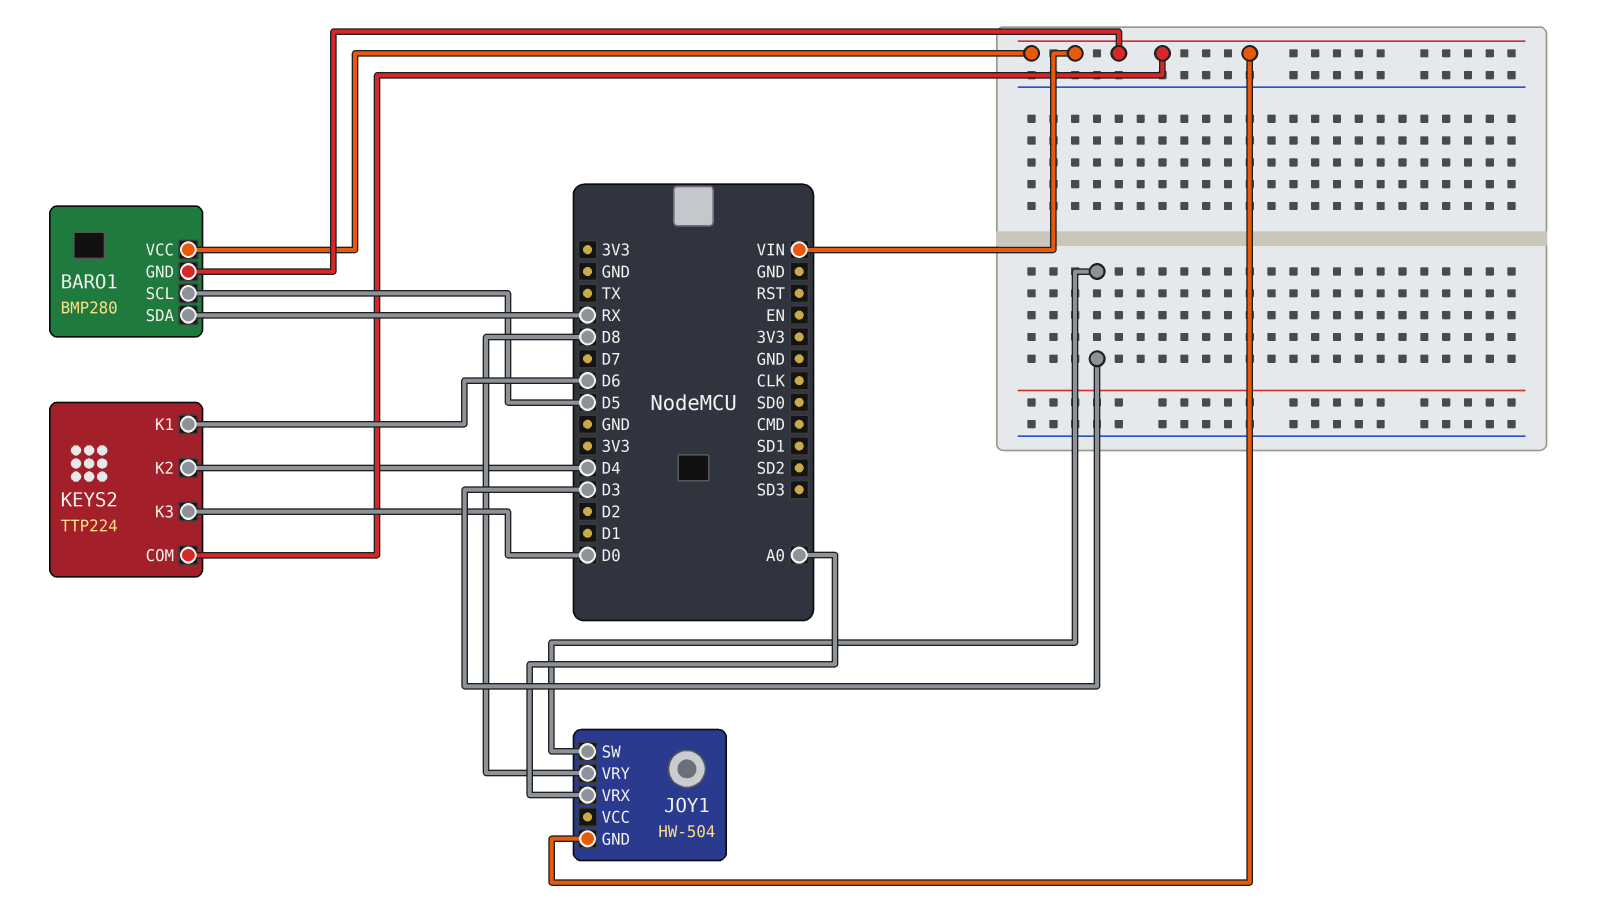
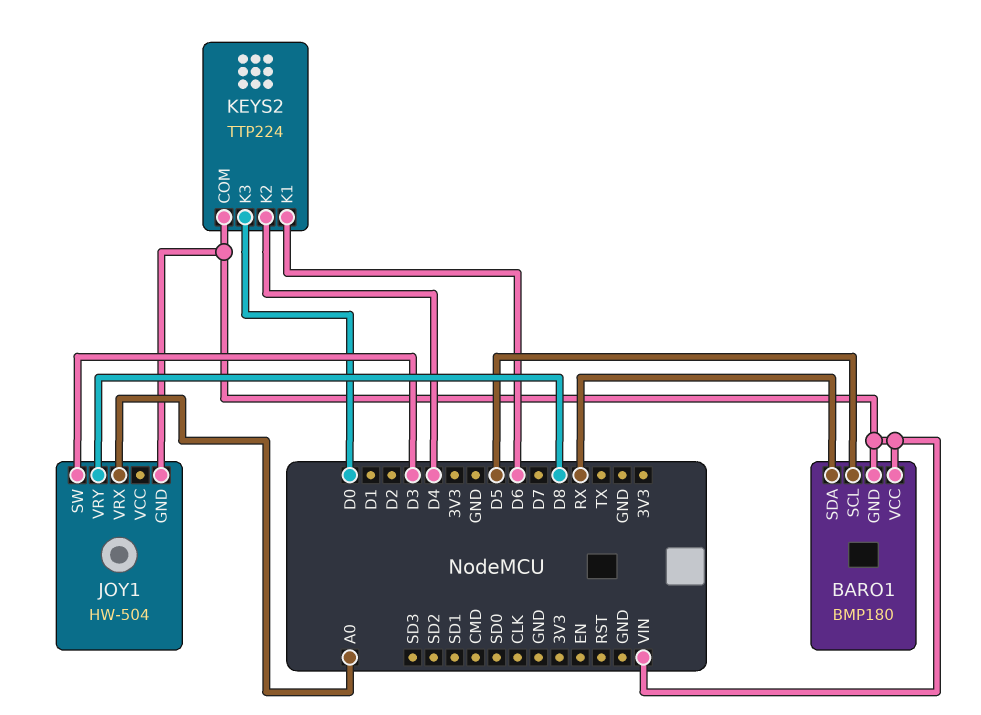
BARO1: BMP280 -> BMP180

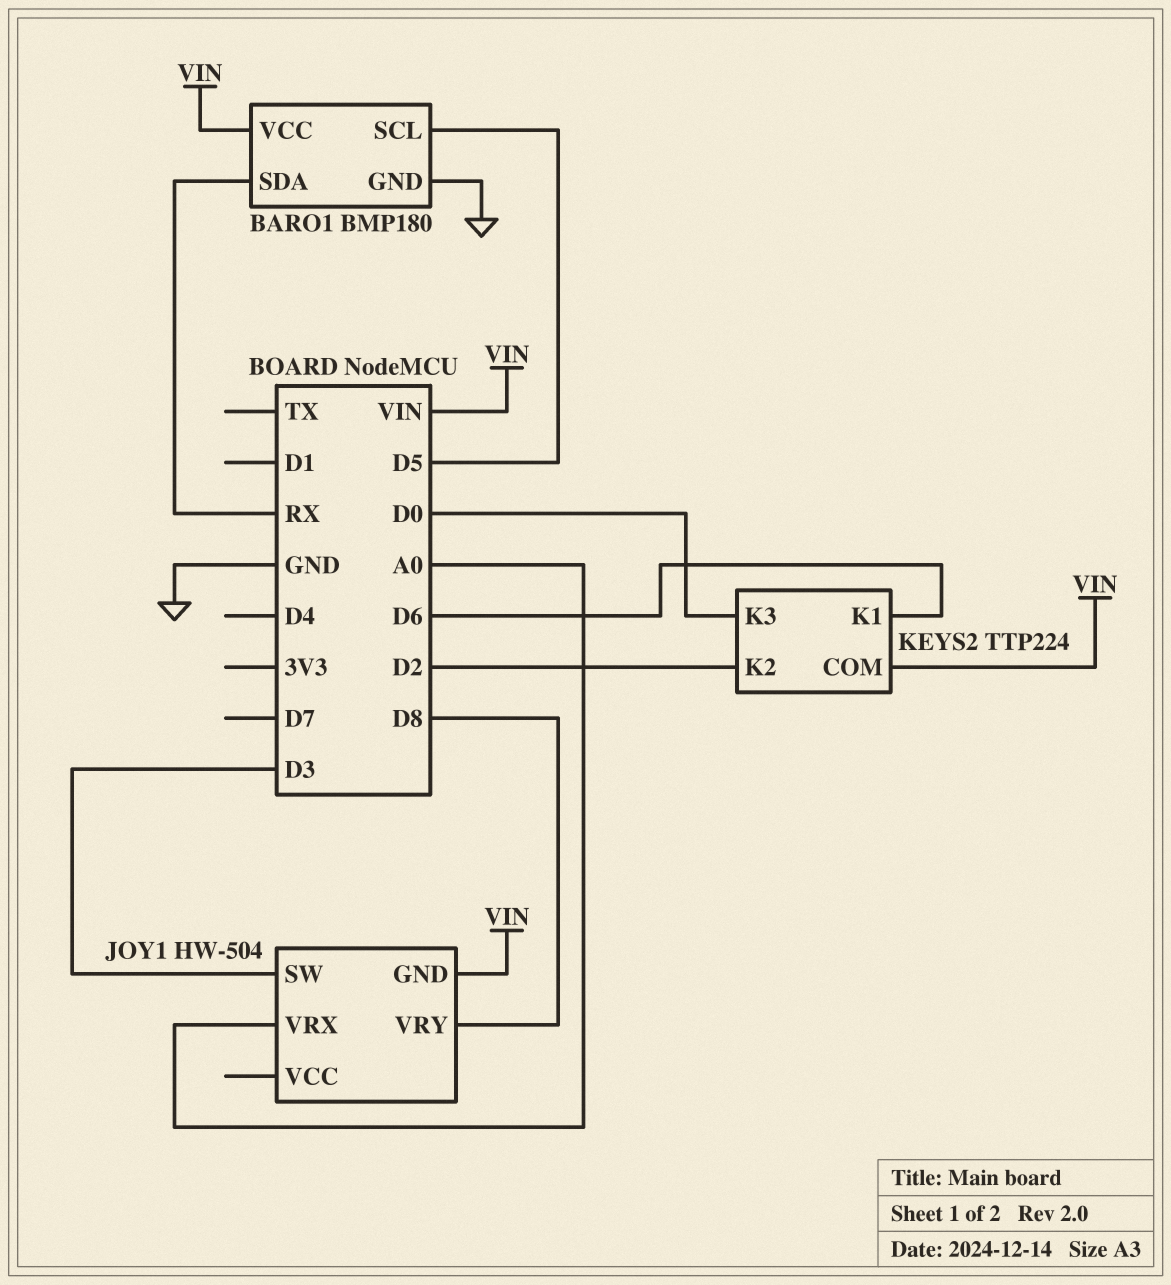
BARO1 pin GND: VIN -> GND
KEYS2 pin K2: D4 -> D2

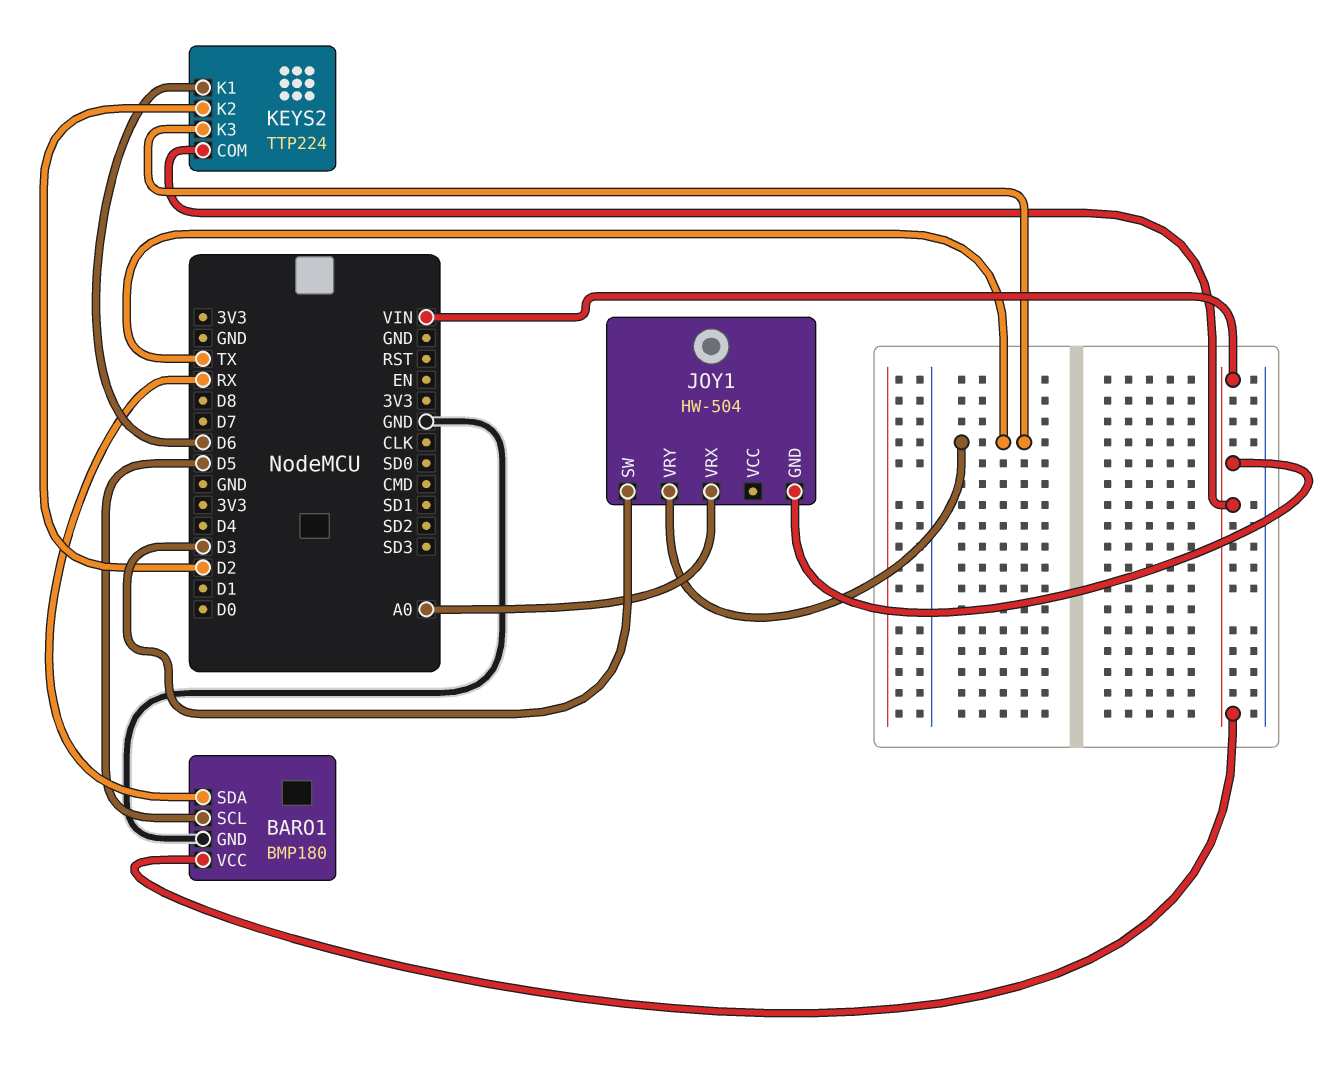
JOY1 pin VRY: D8 -> TX
KEYS2 pin K3: D0 -> TX

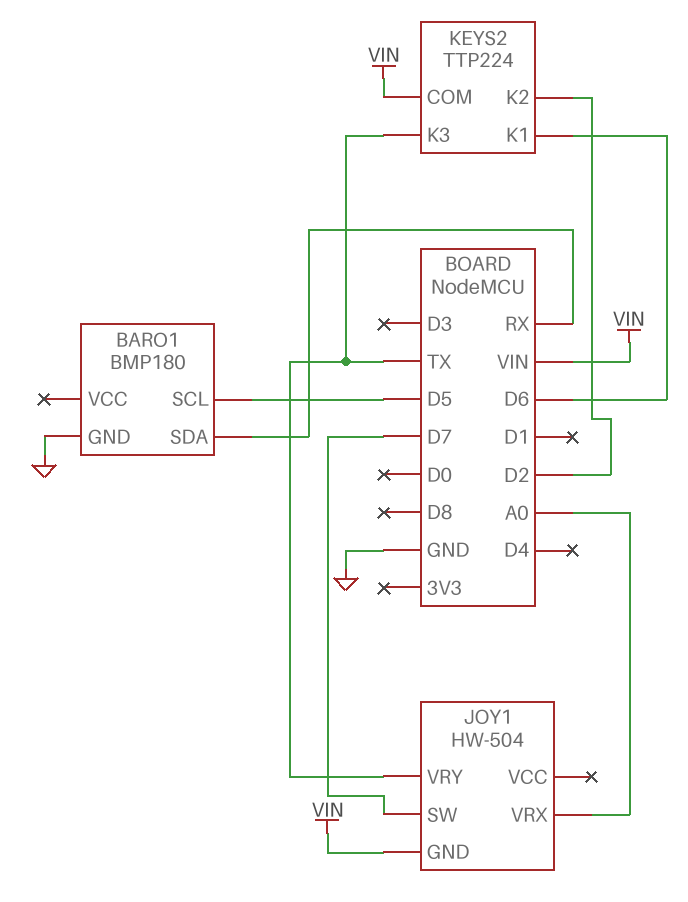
BARO1 pin VCC: VIN -> none
JOY1 pin SW: D3 -> D7

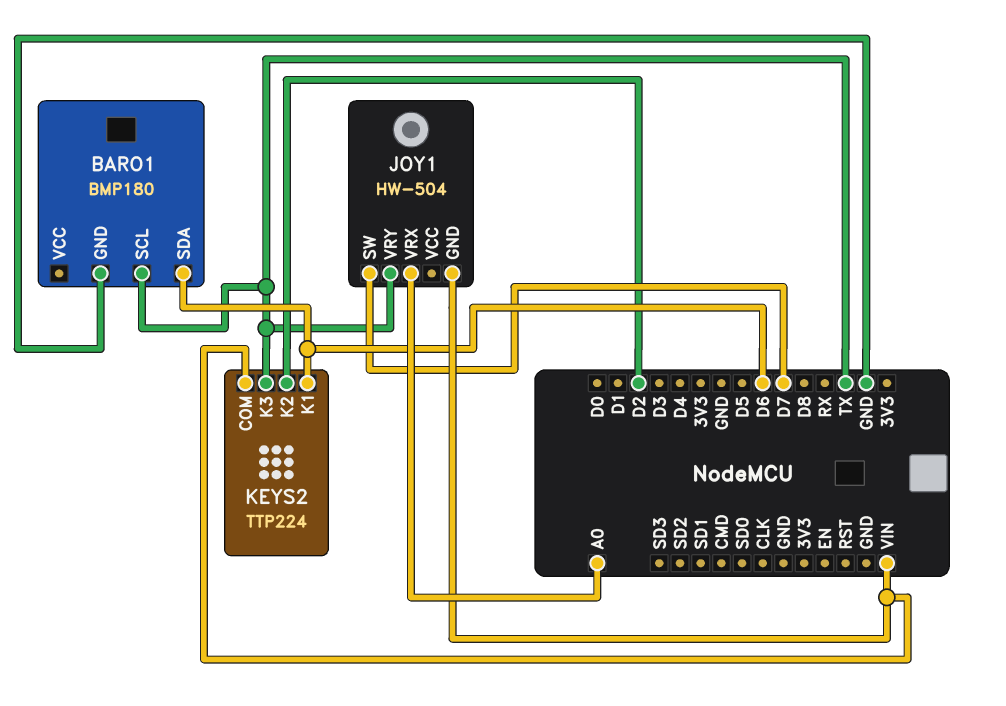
BARO1 pin SCL: D5 -> TX
BARO1 pin SDA: RX -> D6

